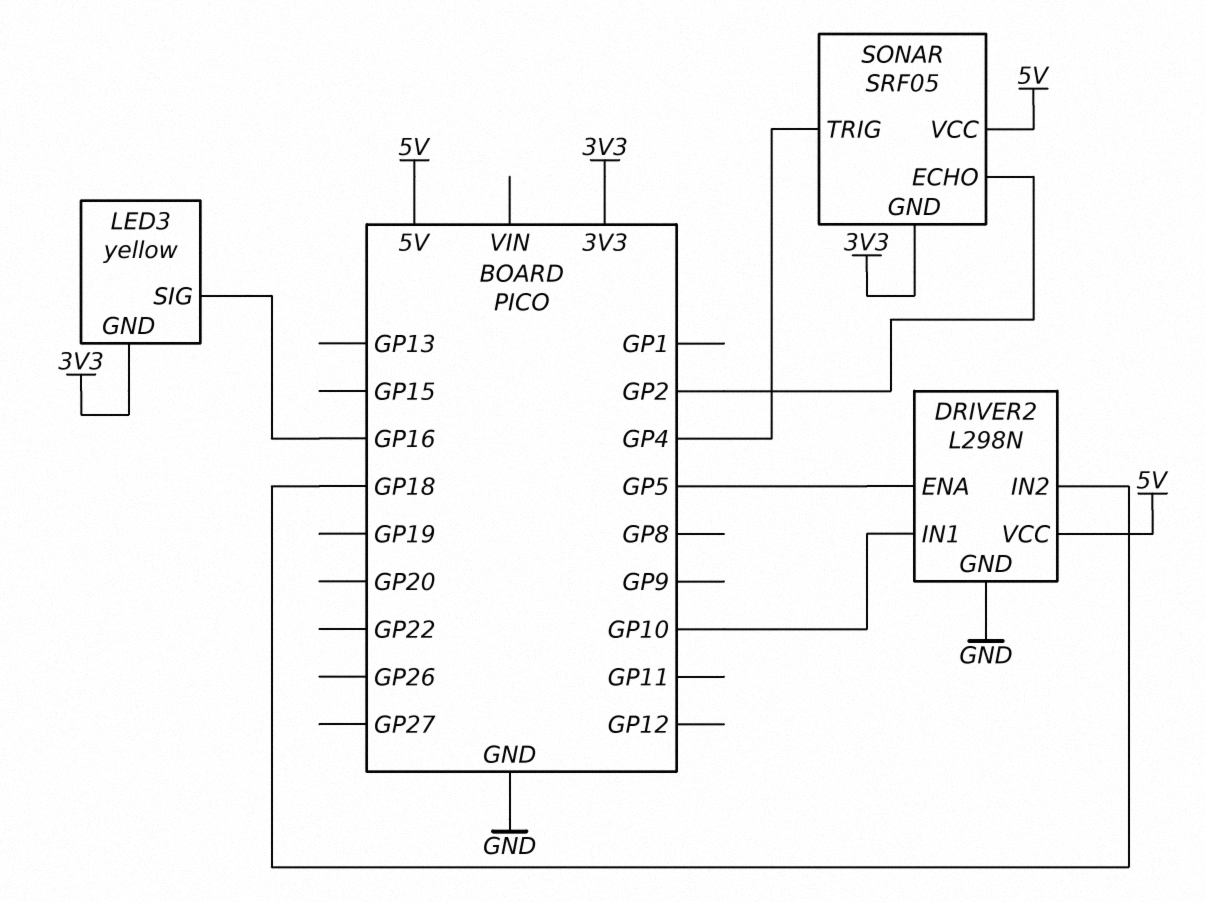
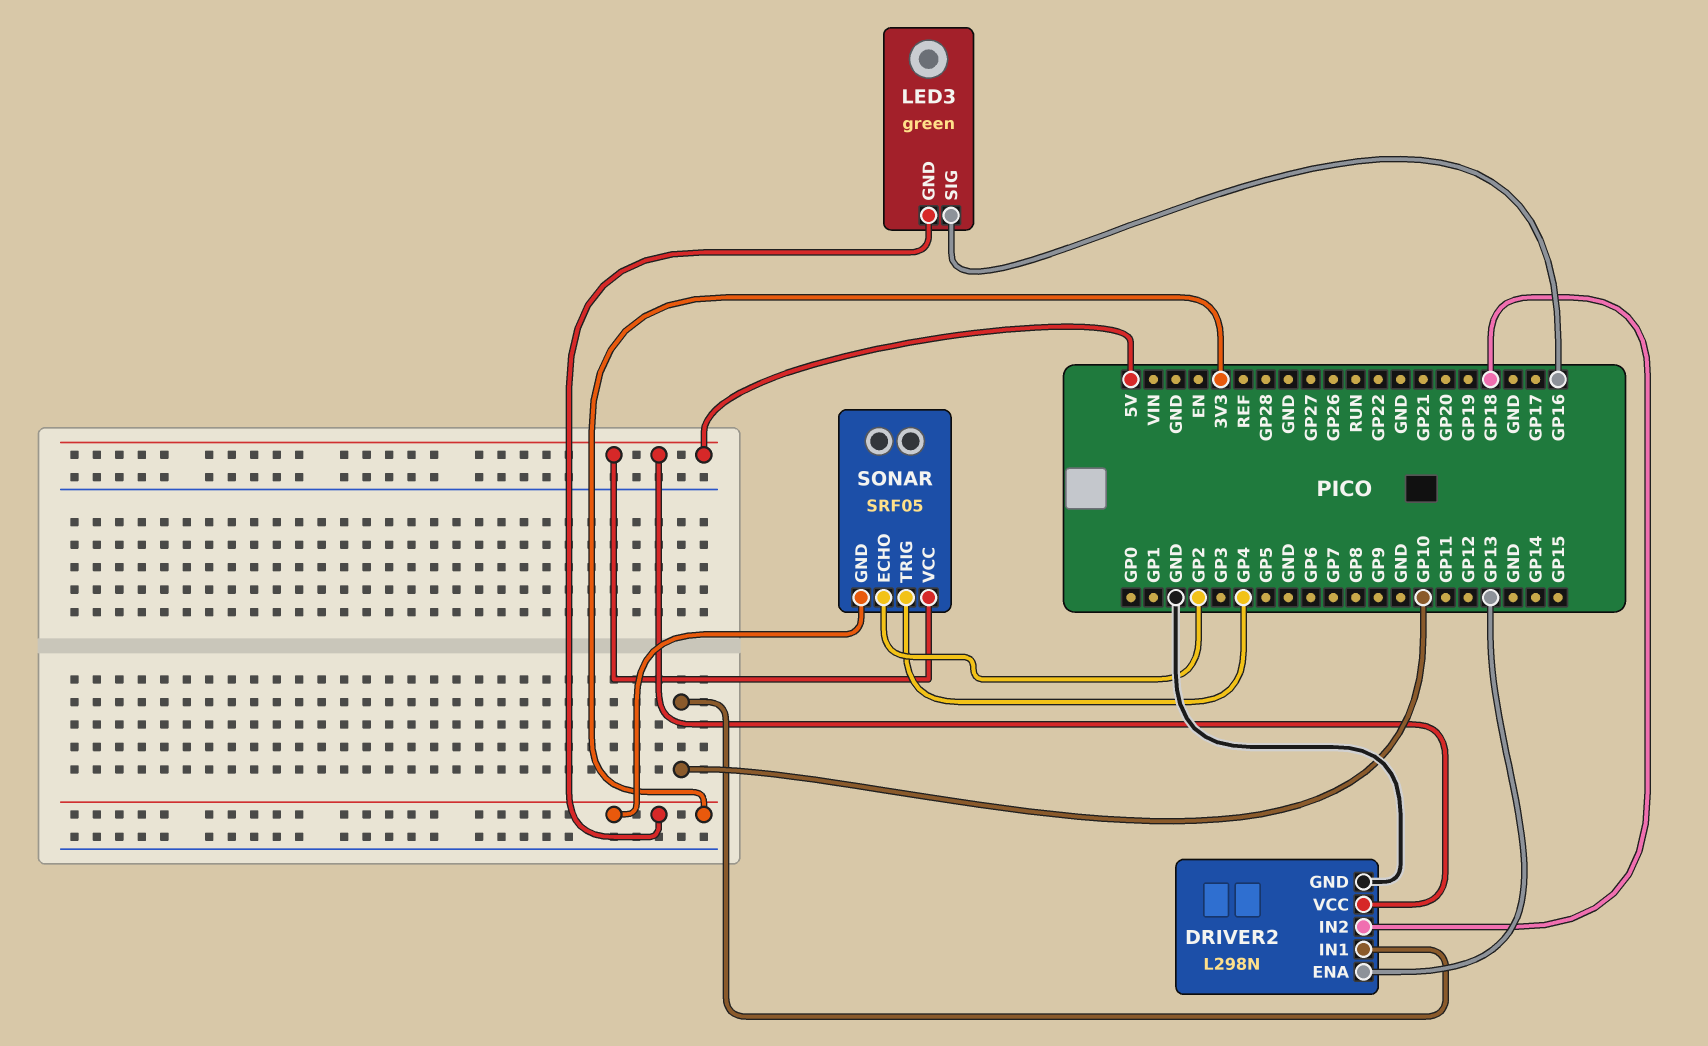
DRIVER2 pin ENA: GP5 -> GP13
LED3: yellow -> green

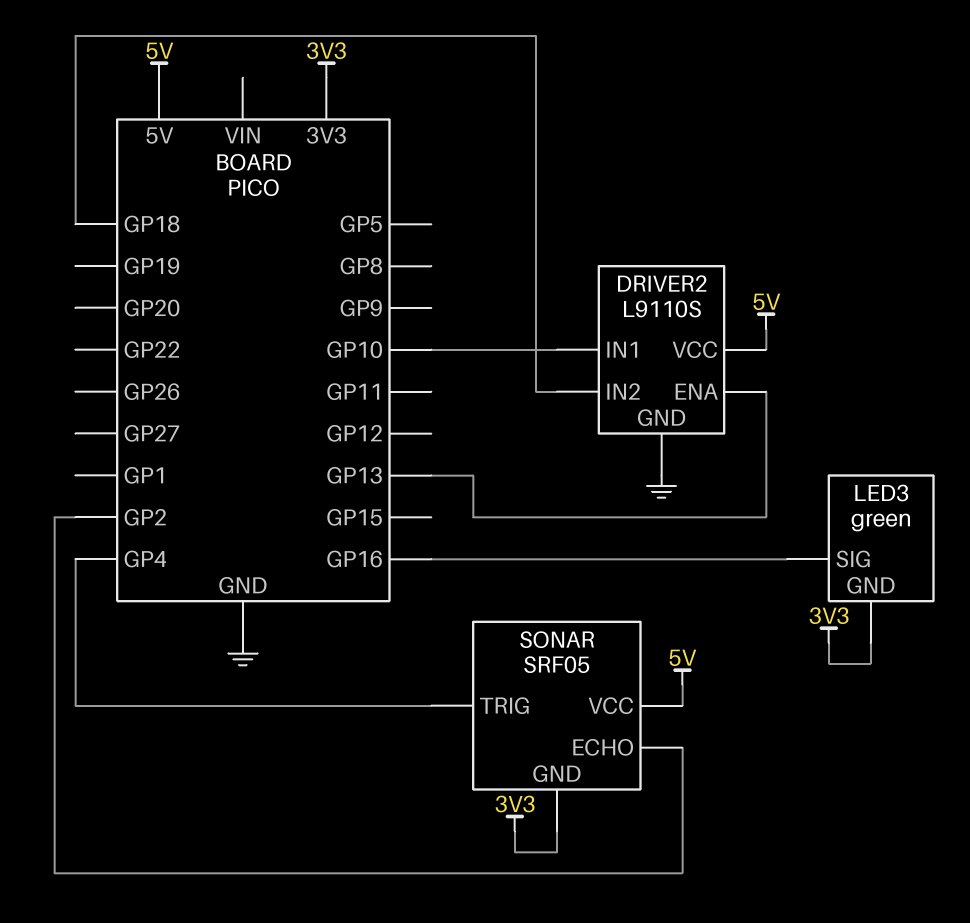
DRIVER2: L298N -> L9110S

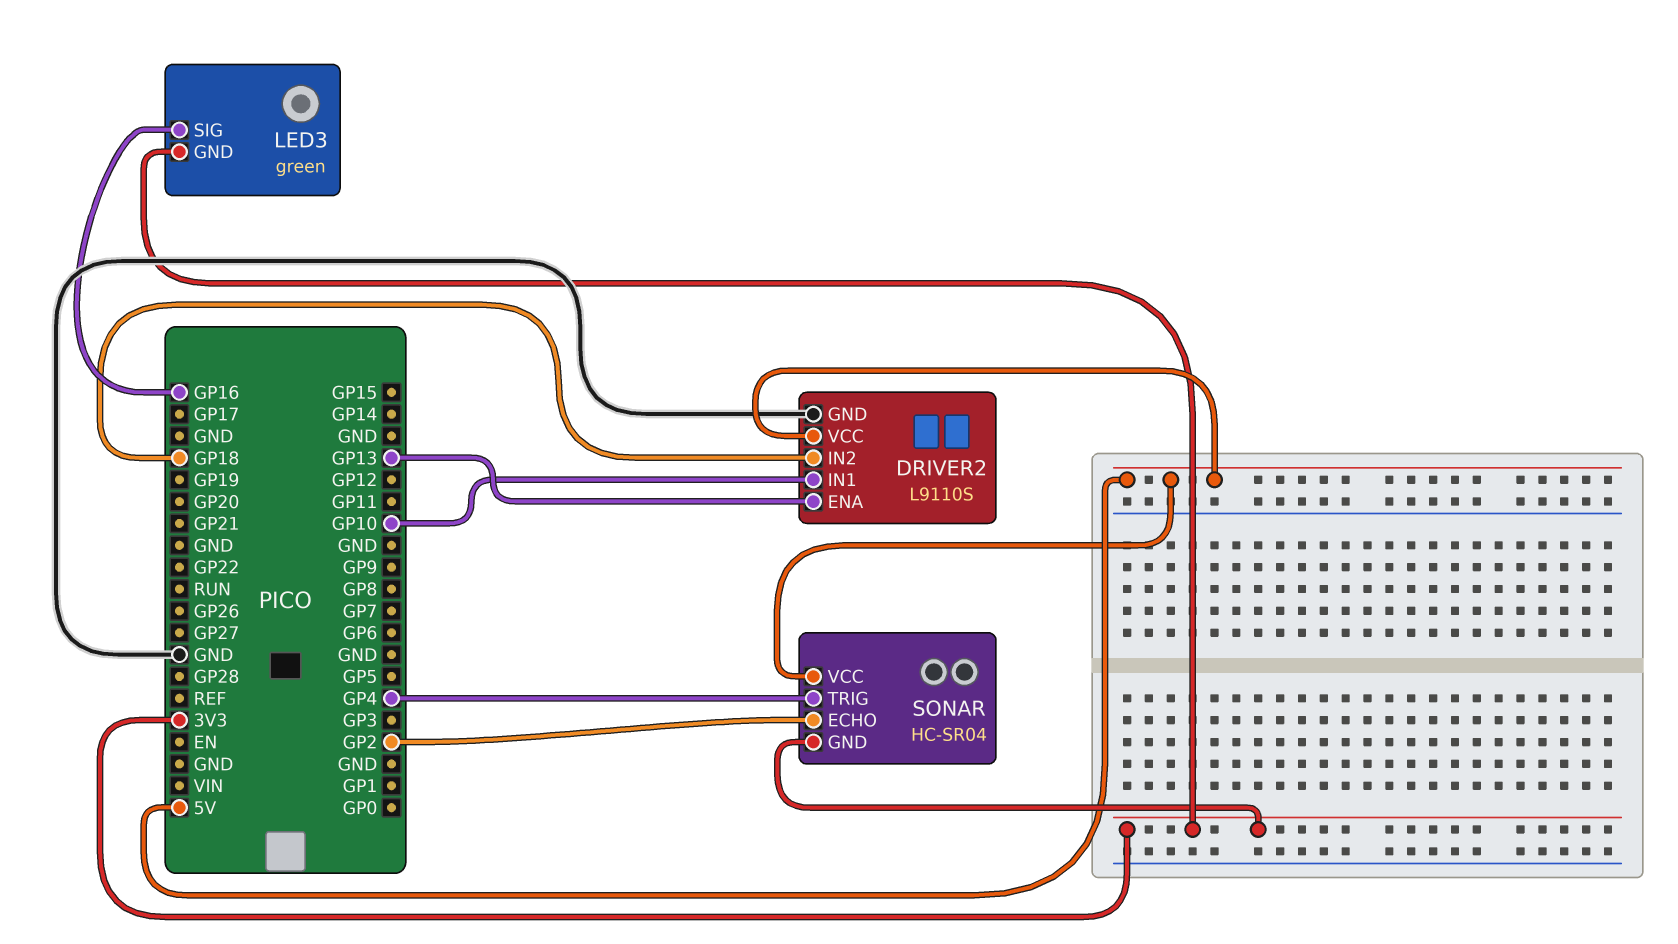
SONAR: SRF05 -> HC-SR04

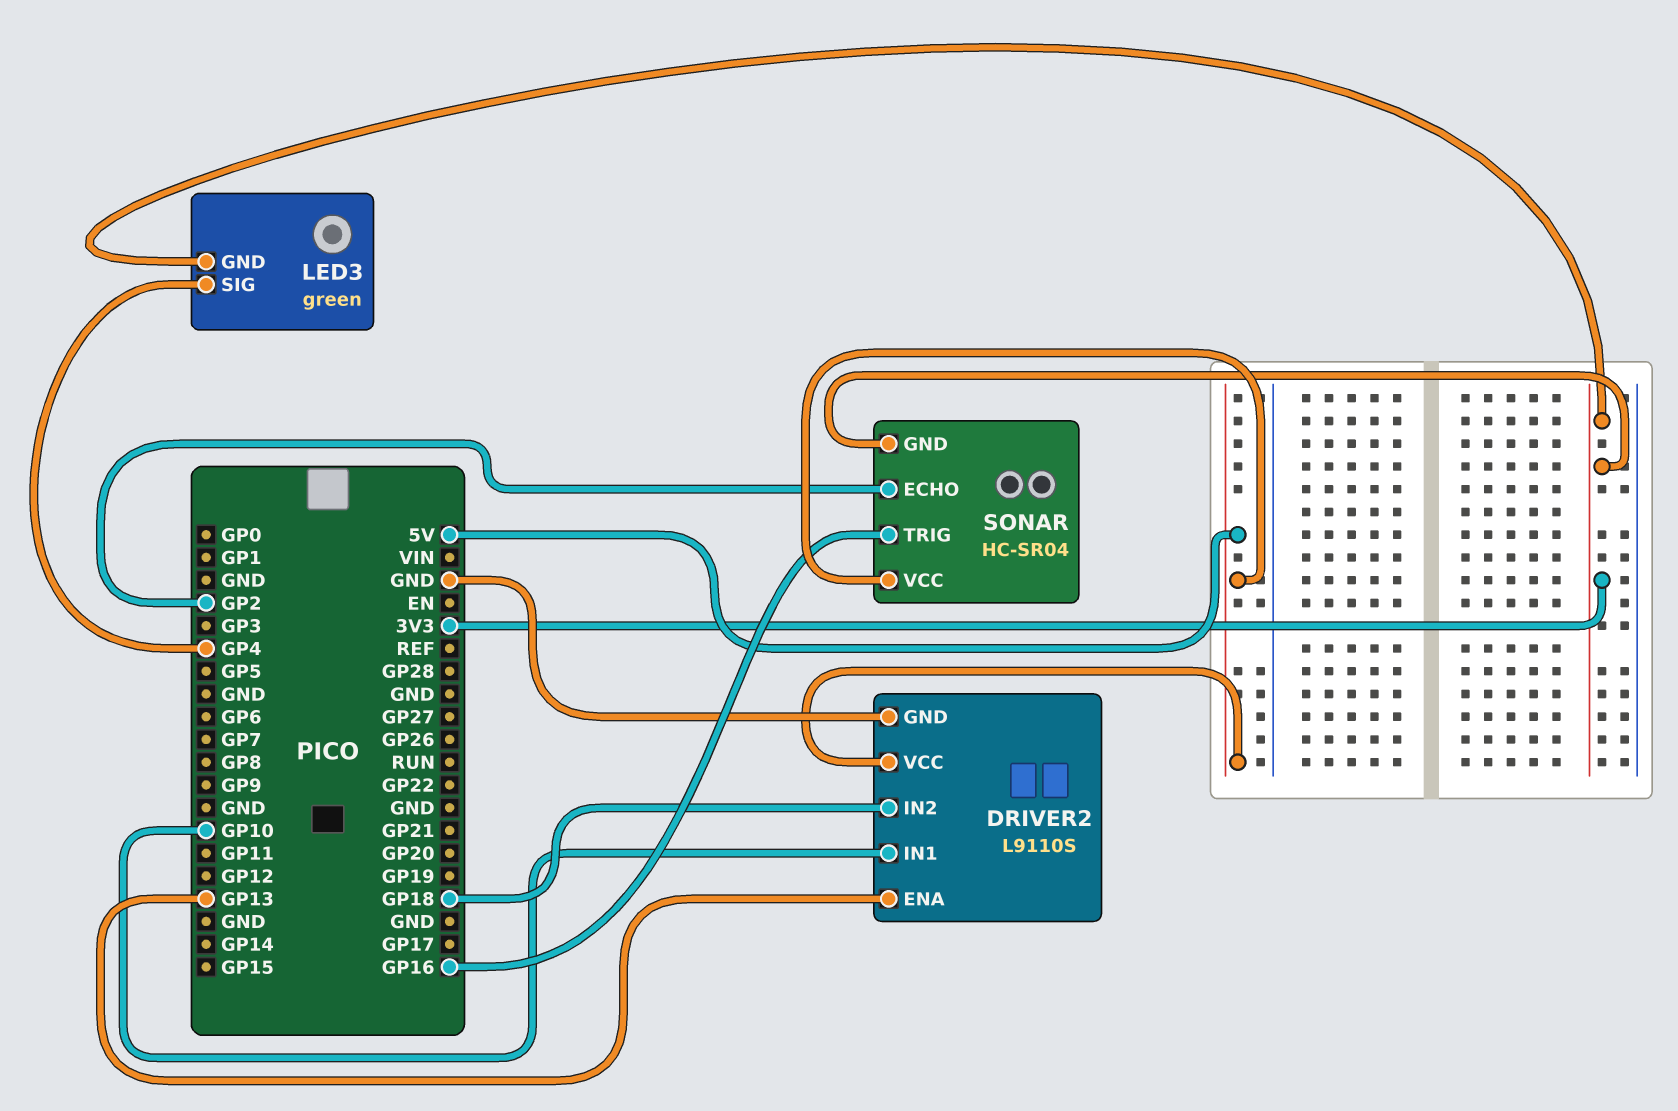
LED3 pin SIG: GP16 -> GP4
SONAR pin TRIG: GP4 -> GP16

